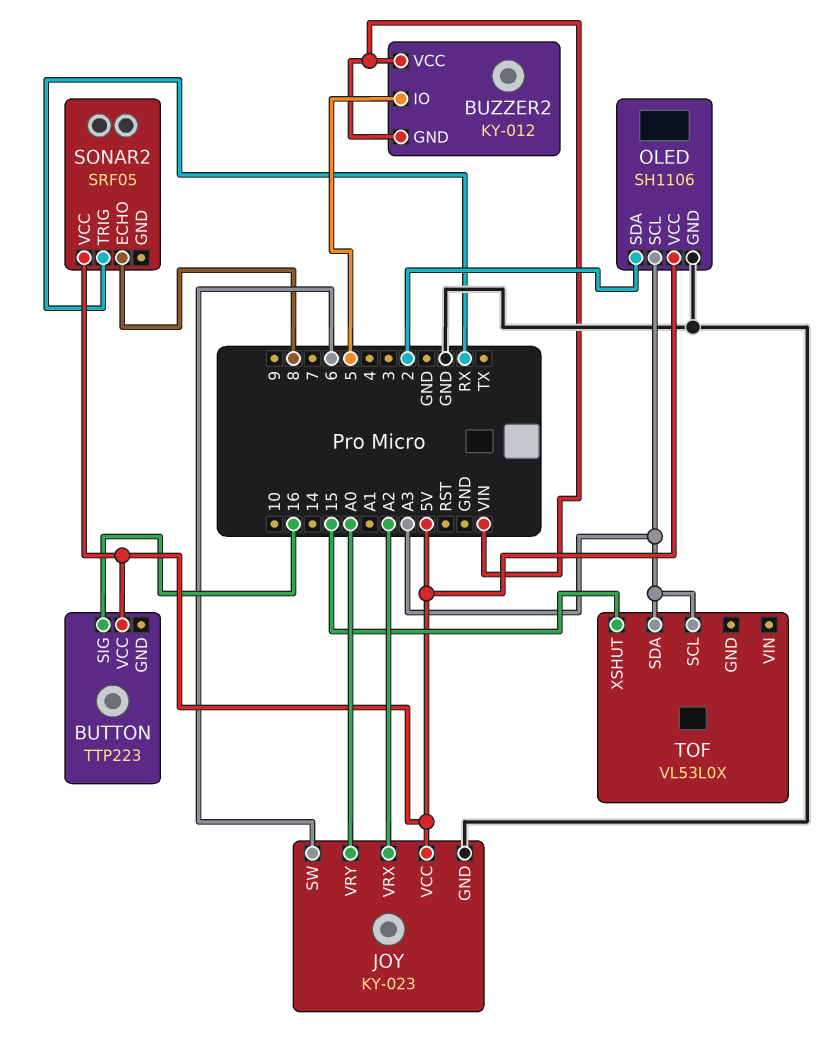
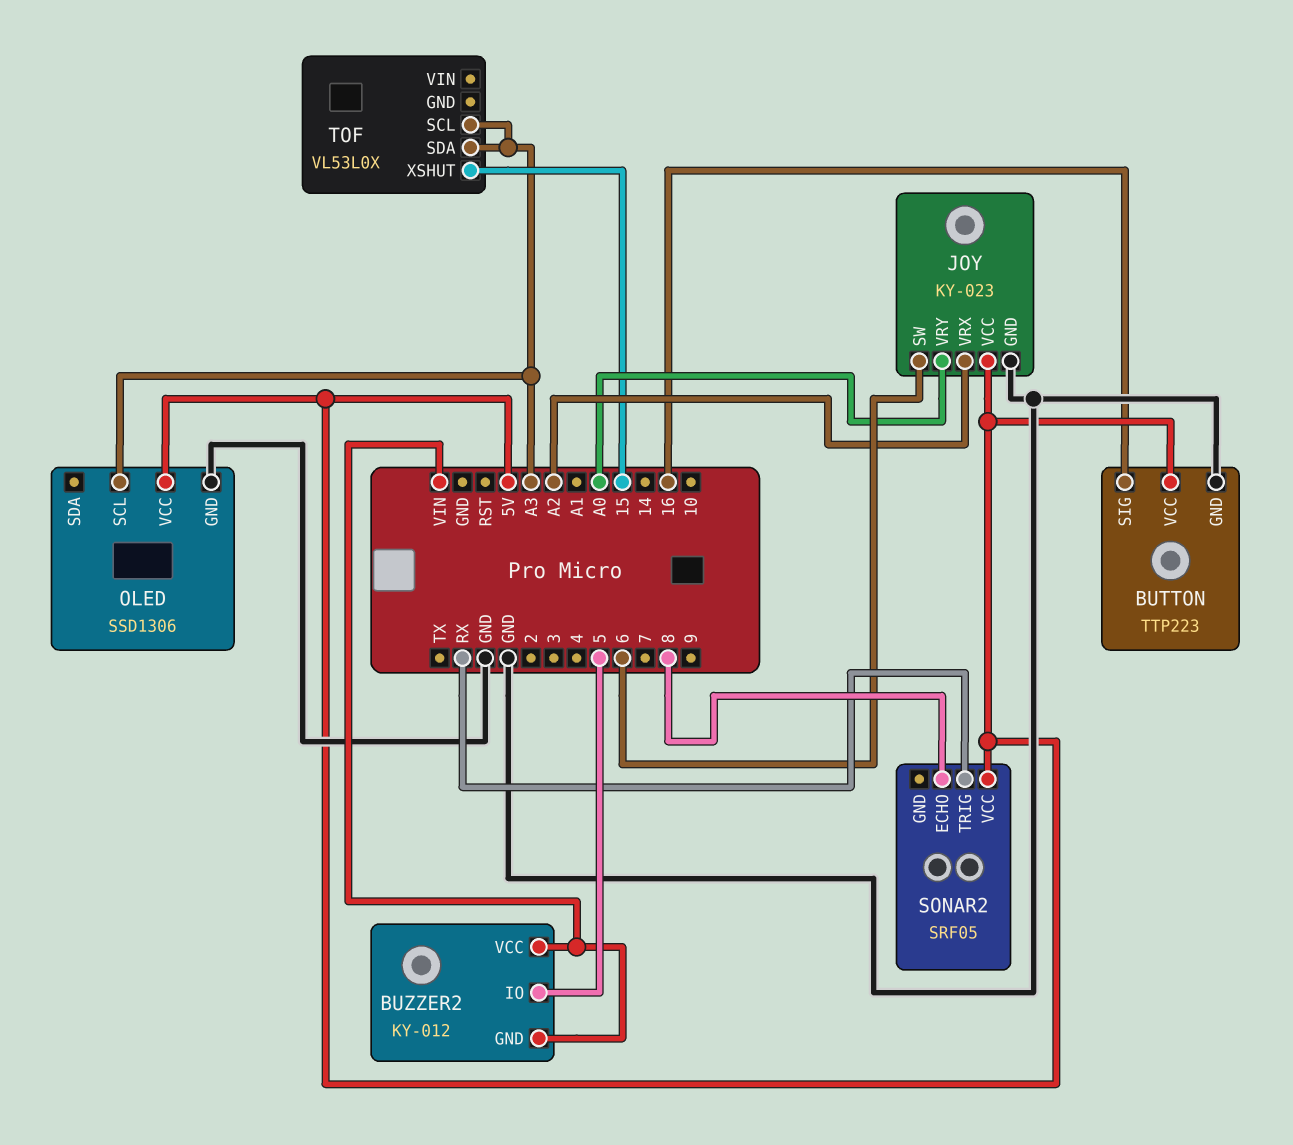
BUTTON pin GND: none -> GND
OLED: SH1106 -> SSD1306
OLED pin SDA: 2 -> none

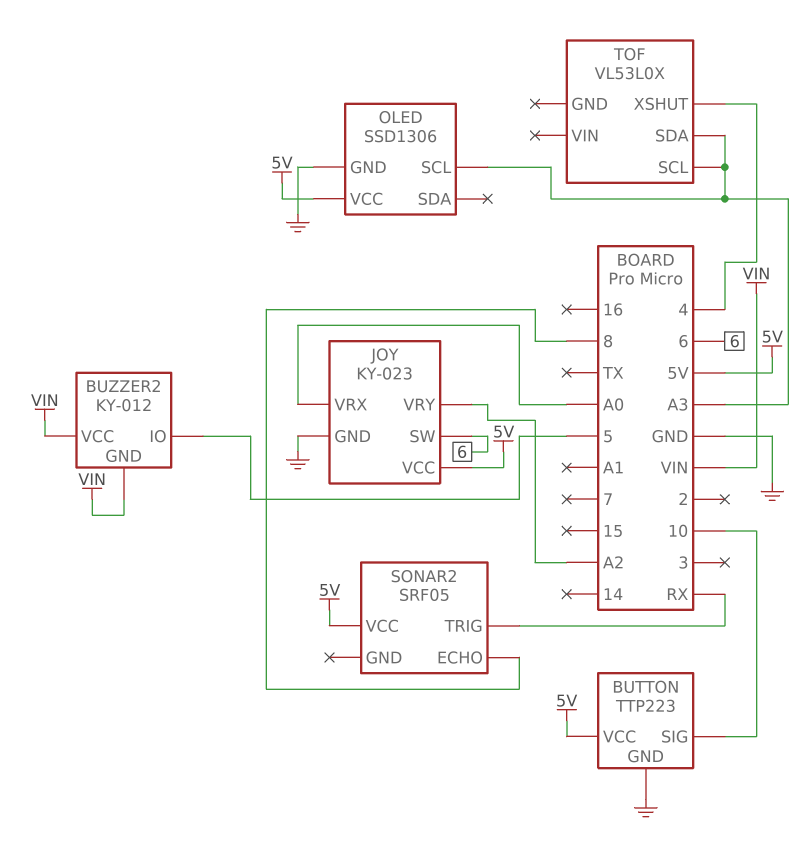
BUTTON pin SIG: 16 -> 10
JOY pin VRX: A2 -> A0
JOY pin VRY: A0 -> A2
TOF pin XSHUT: 15 -> 4

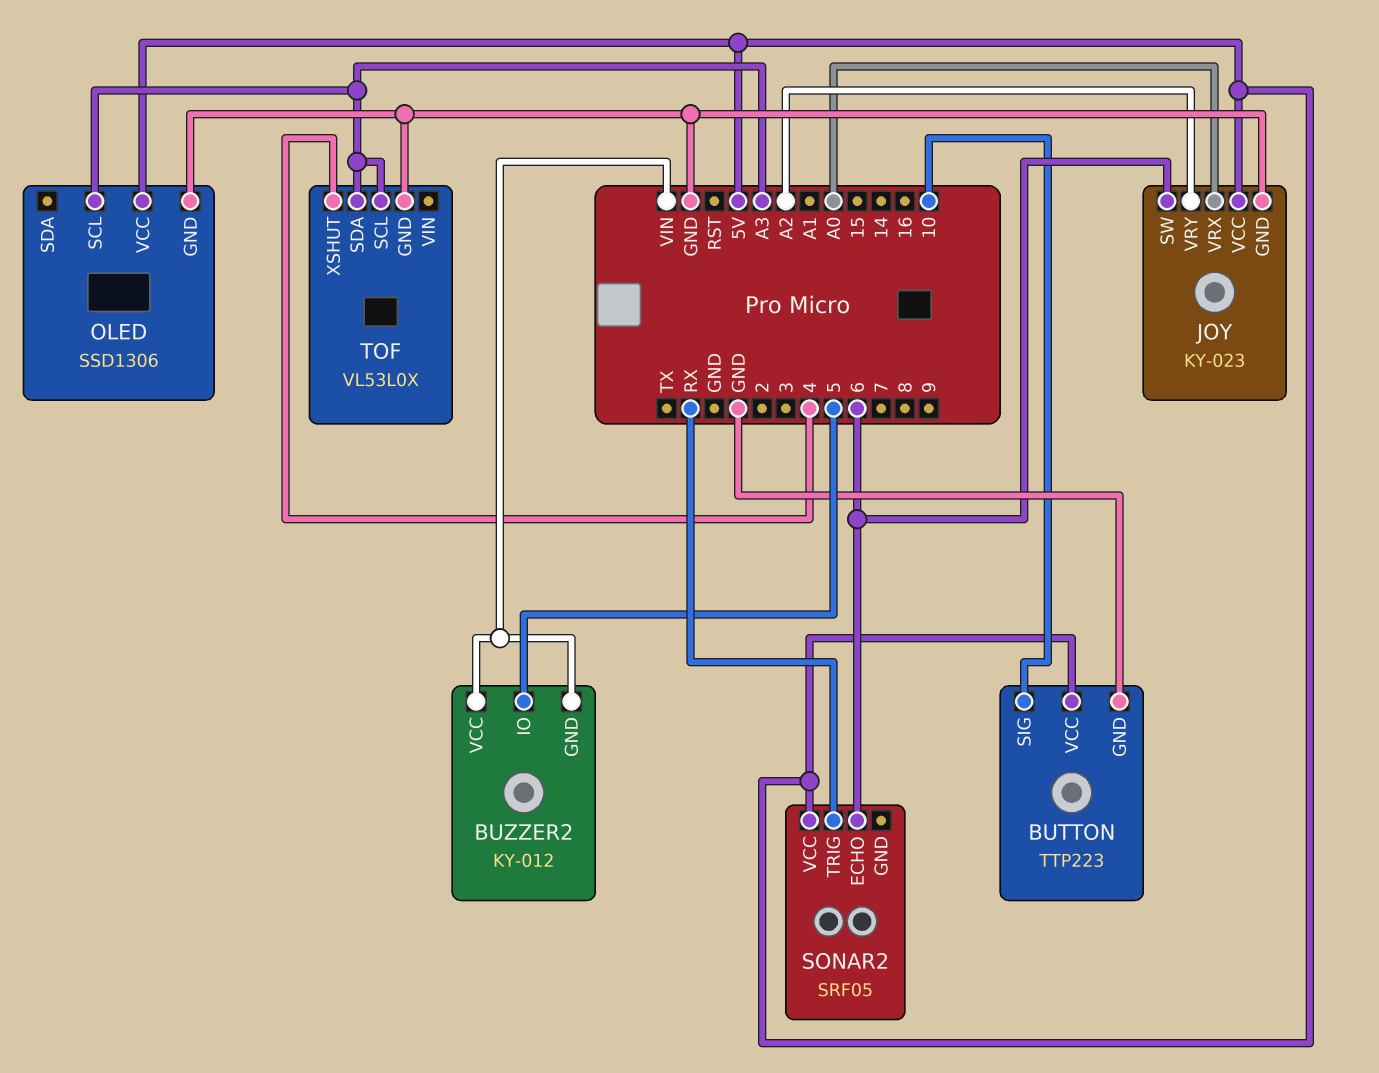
SONAR2 pin ECHO: 8 -> 6
TOF pin GND: none -> GND

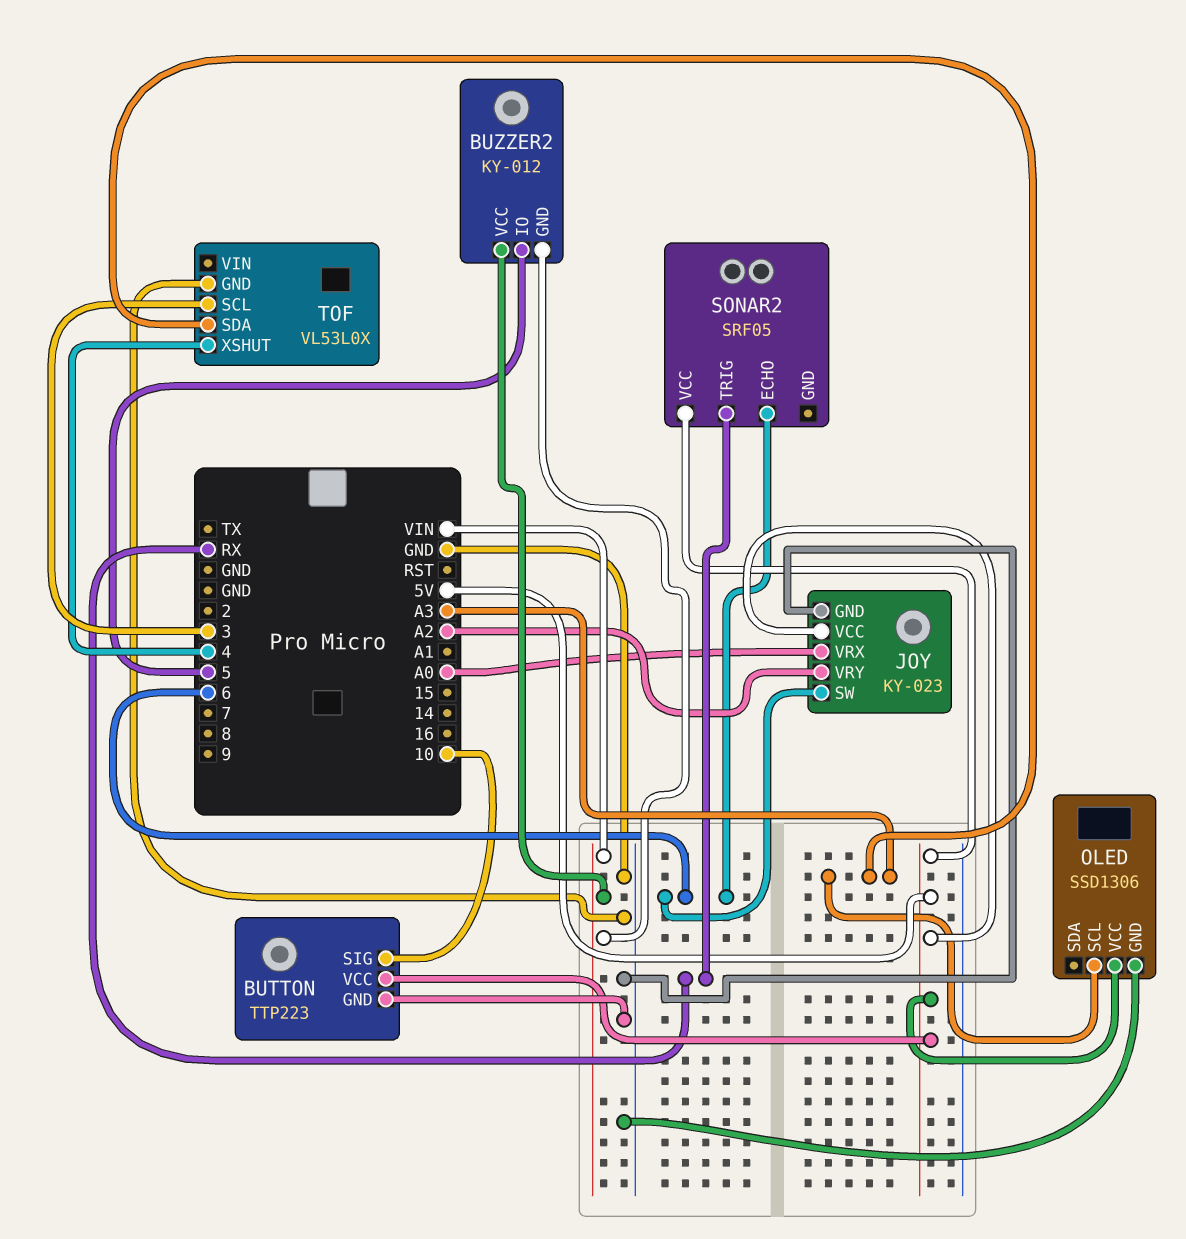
TOF pin SCL: A3 -> 3

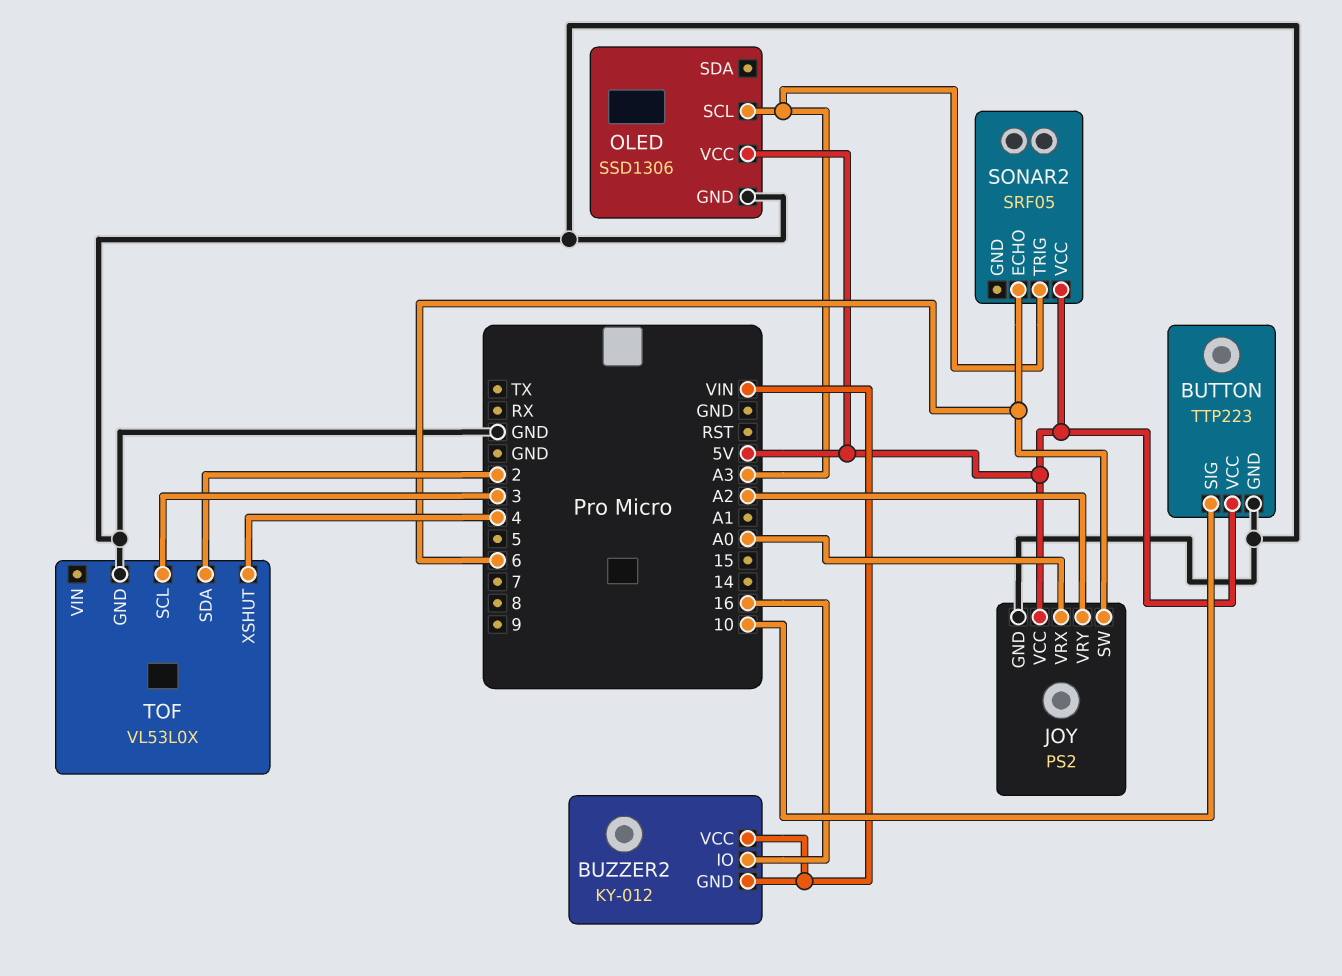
BUZZER2 pin IO: 5 -> 16
JOY: KY-023 -> PS2
SONAR2 pin TRIG: RX -> A3
TOF pin SDA: A3 -> 2

